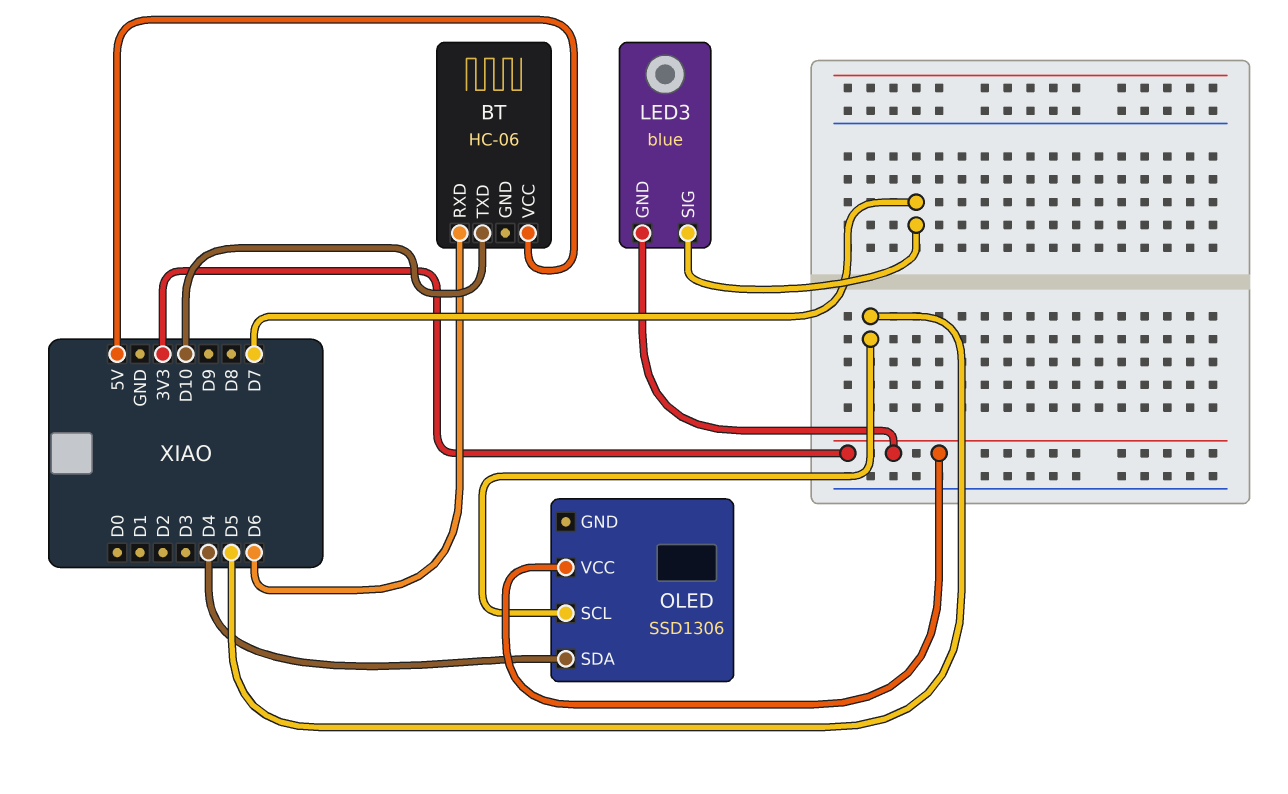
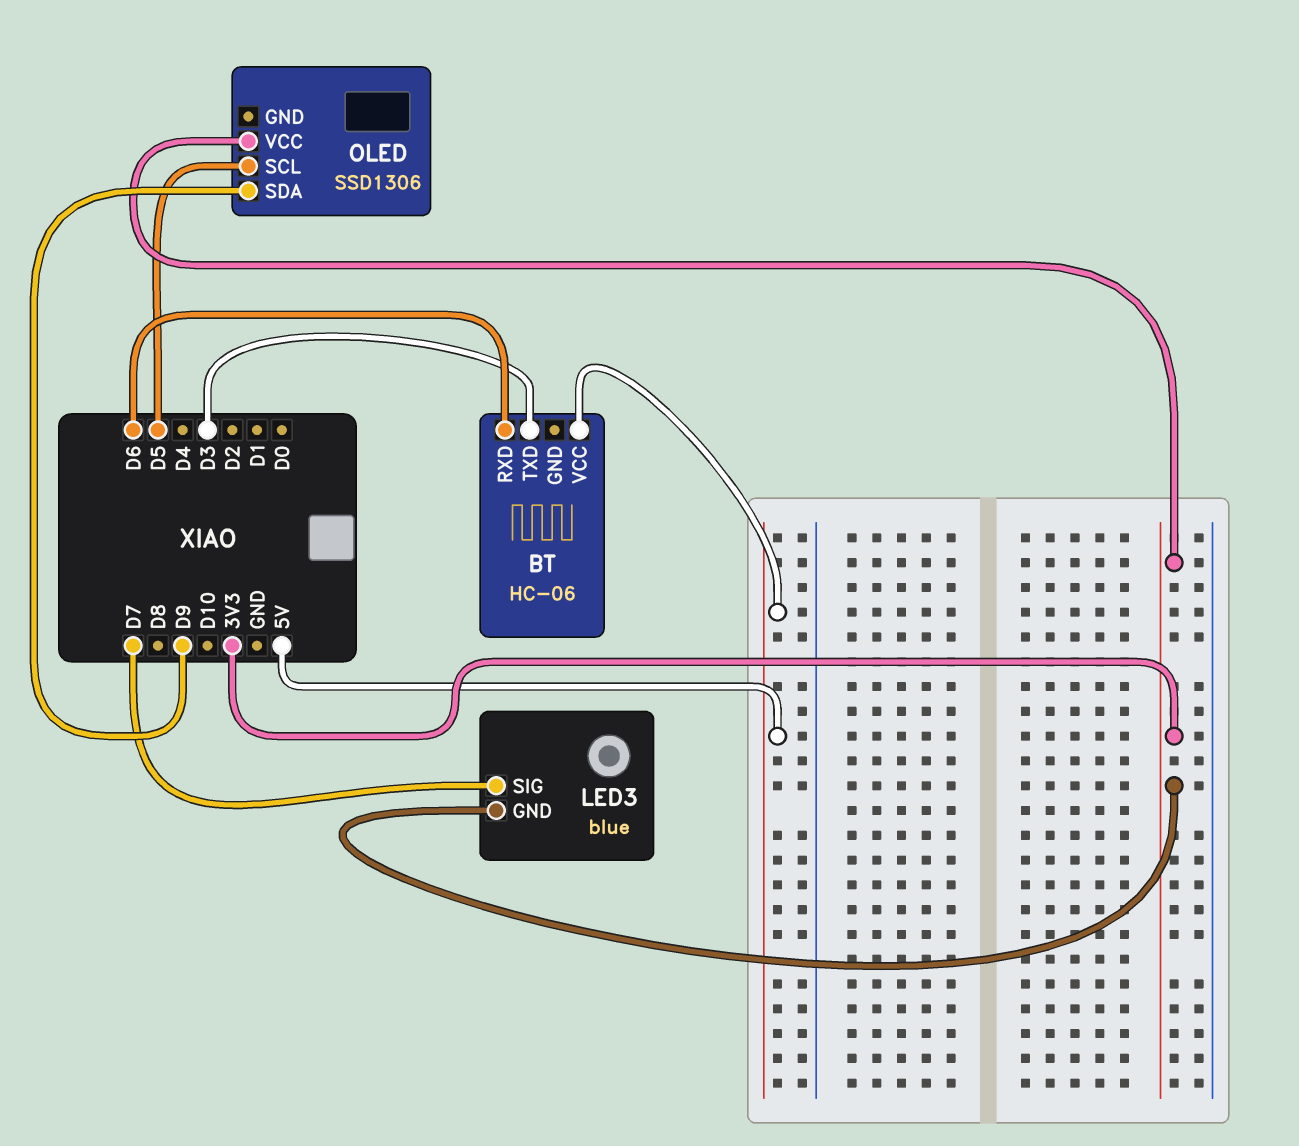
BT pin TXD: D10 -> D3
OLED pin SDA: D4 -> D9

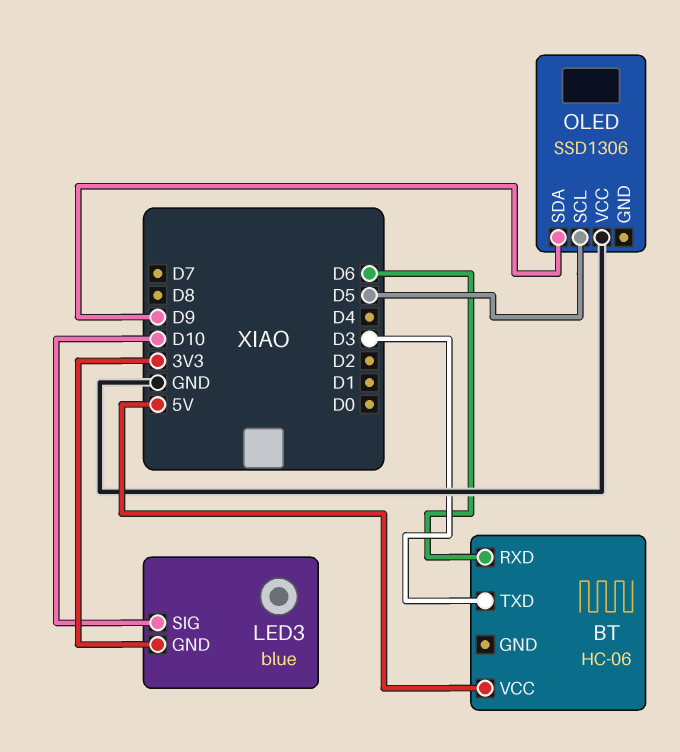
LED3 pin SIG: D7 -> D10
OLED pin VCC: 3V3 -> GND

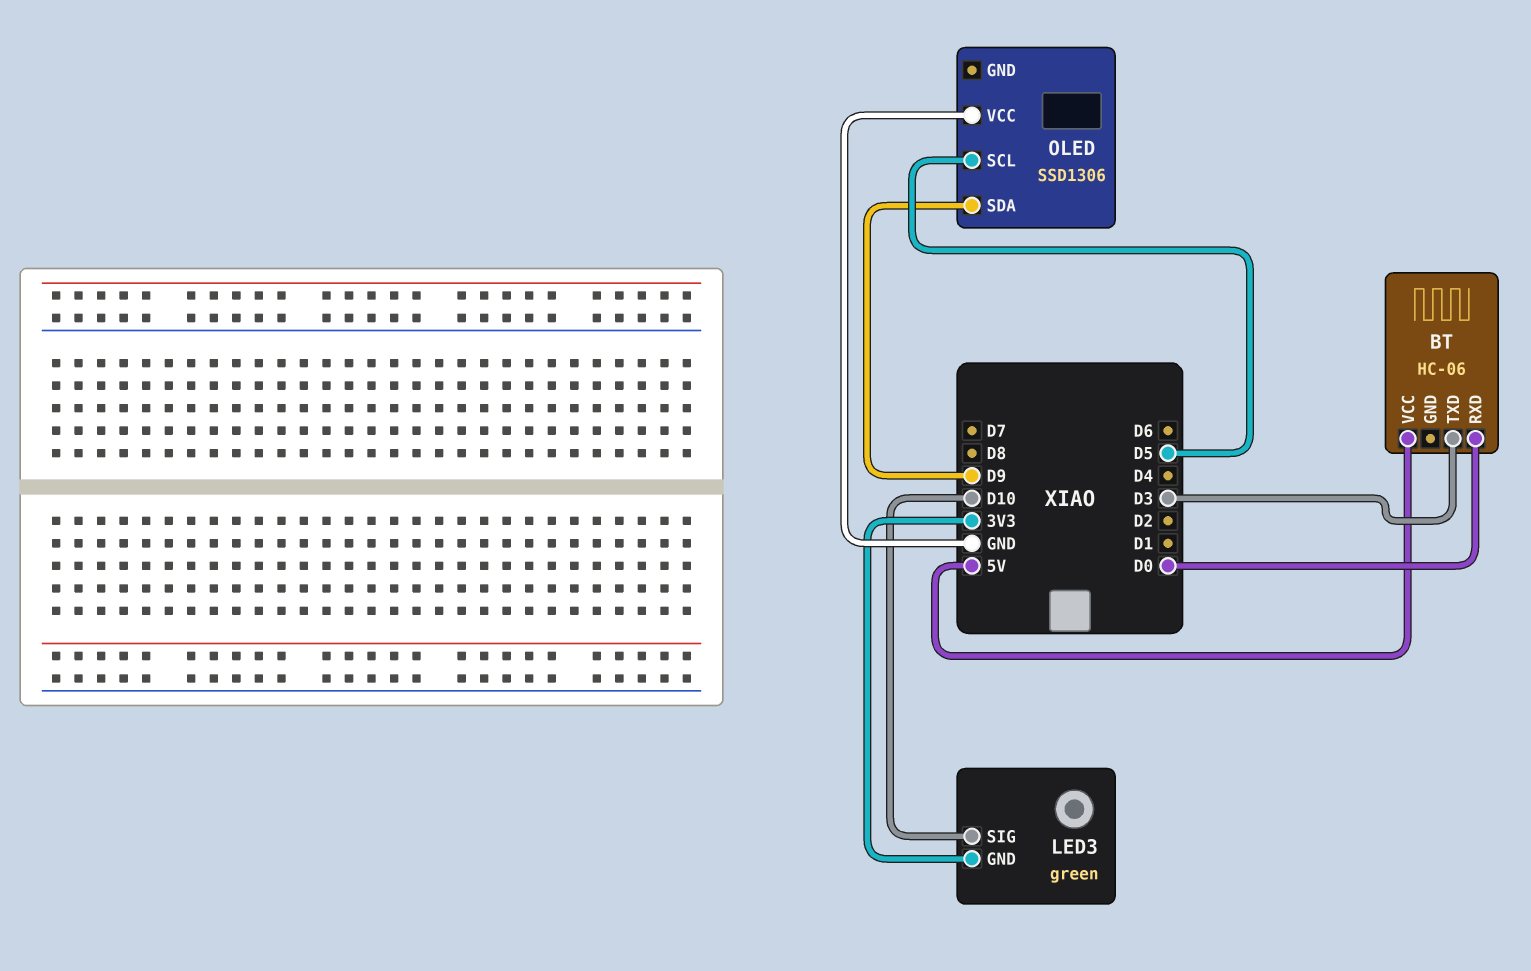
BT pin RXD: D6 -> D0
LED3: blue -> green

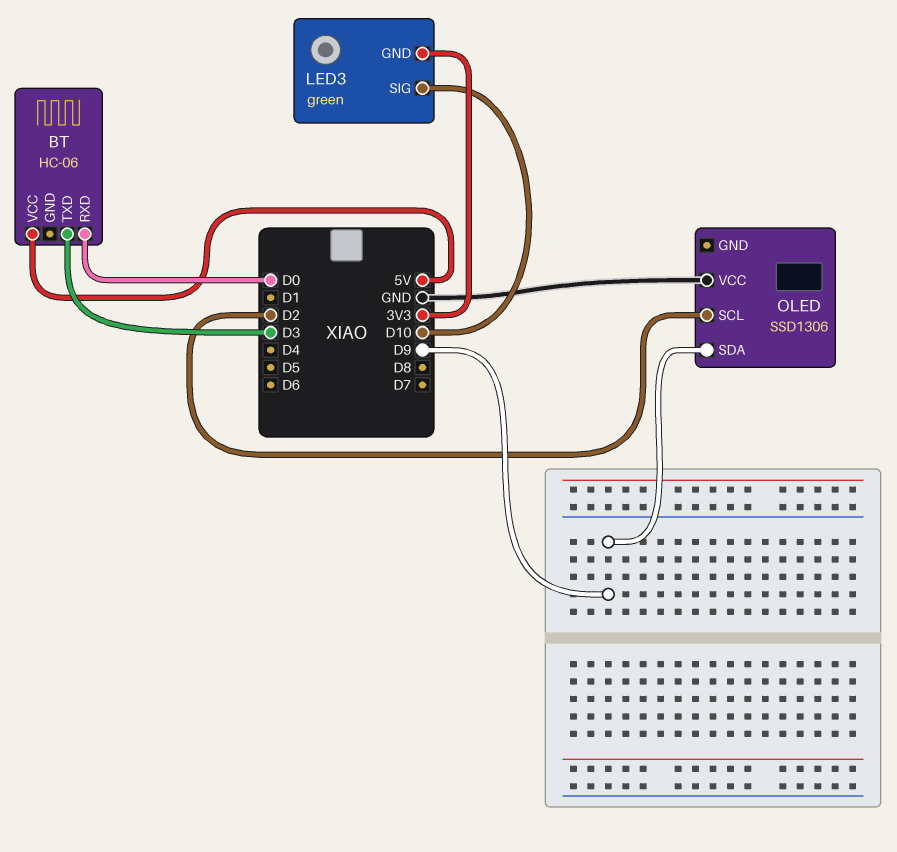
OLED pin SCL: D5 -> D2

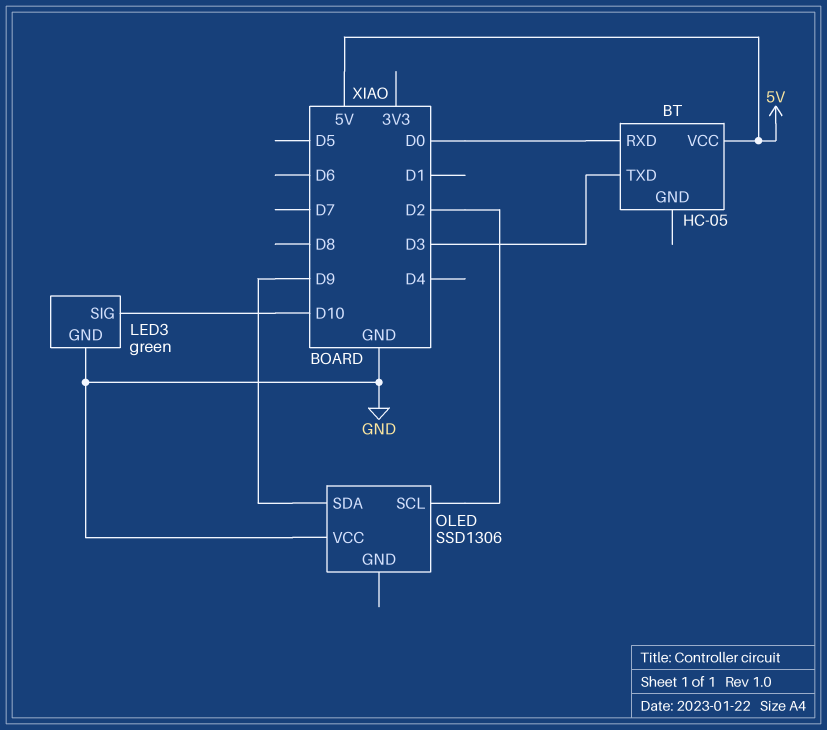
BT: HC-06 -> HC-05
LED3 pin GND: 3V3 -> GND

